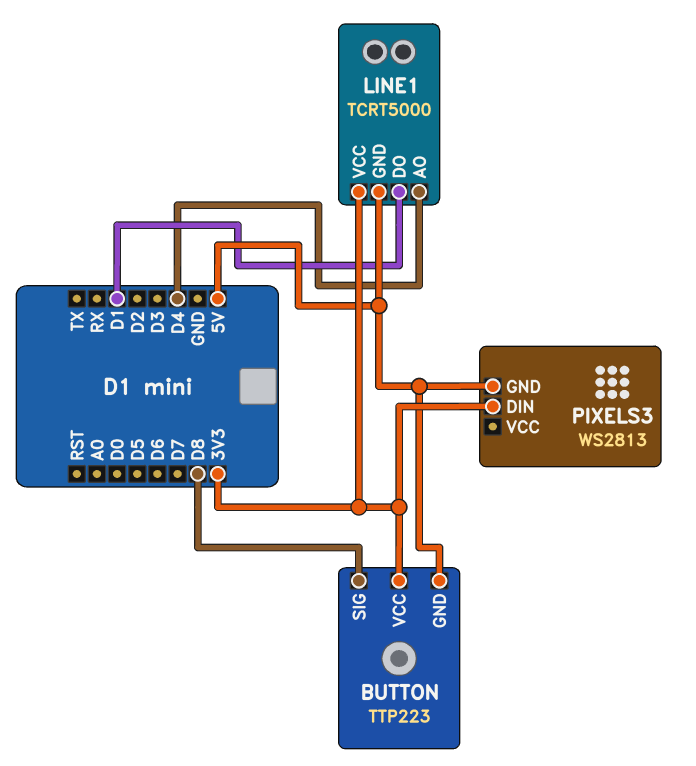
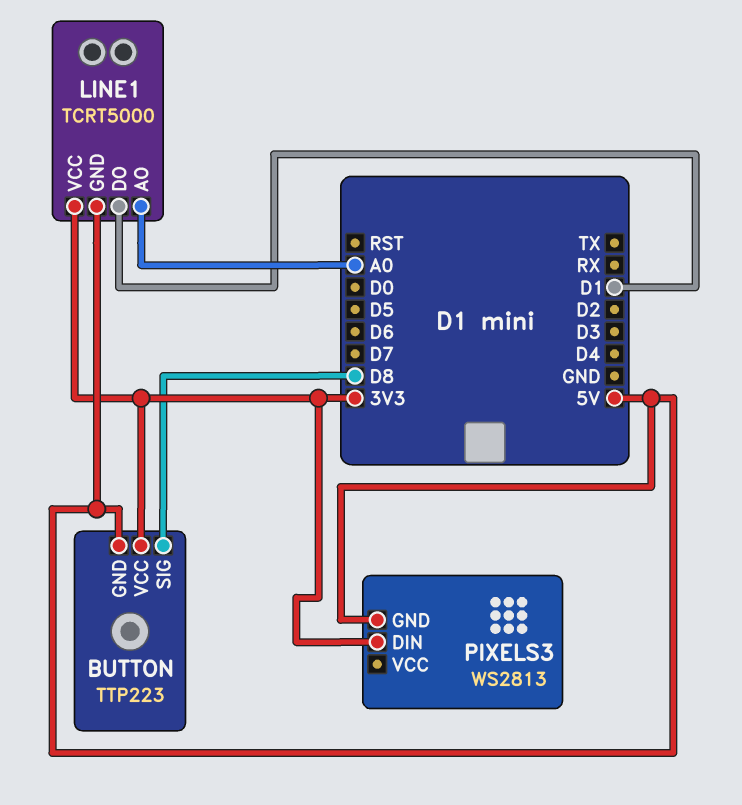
LINE1 pin AO: D4 -> A0

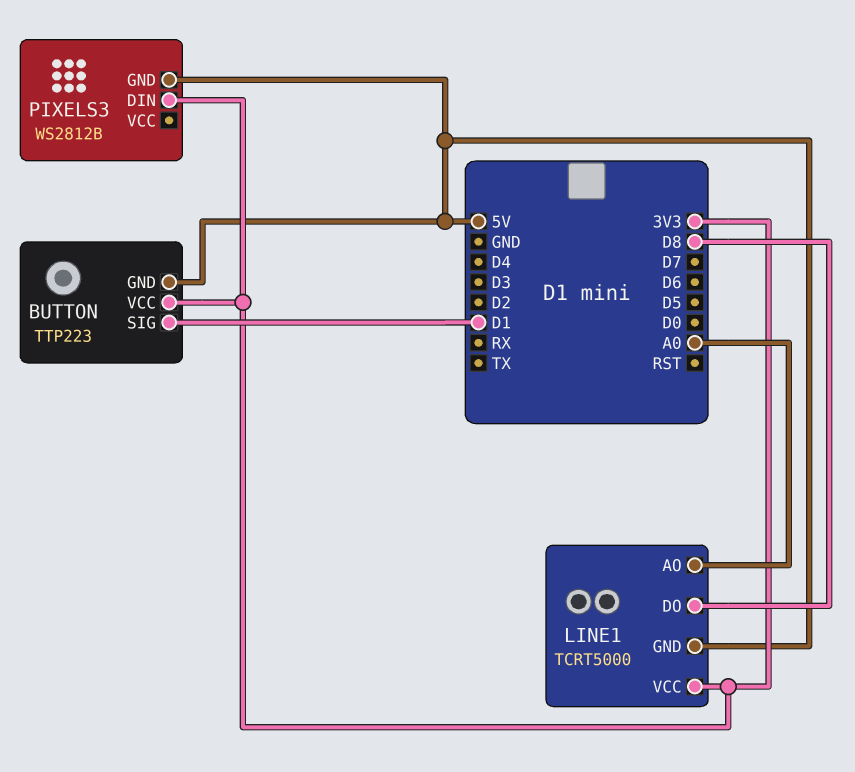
BUTTON pin SIG: D8 -> D1
LINE1 pin DO: D1 -> D8
PIXELS3: WS2813 -> WS2812B

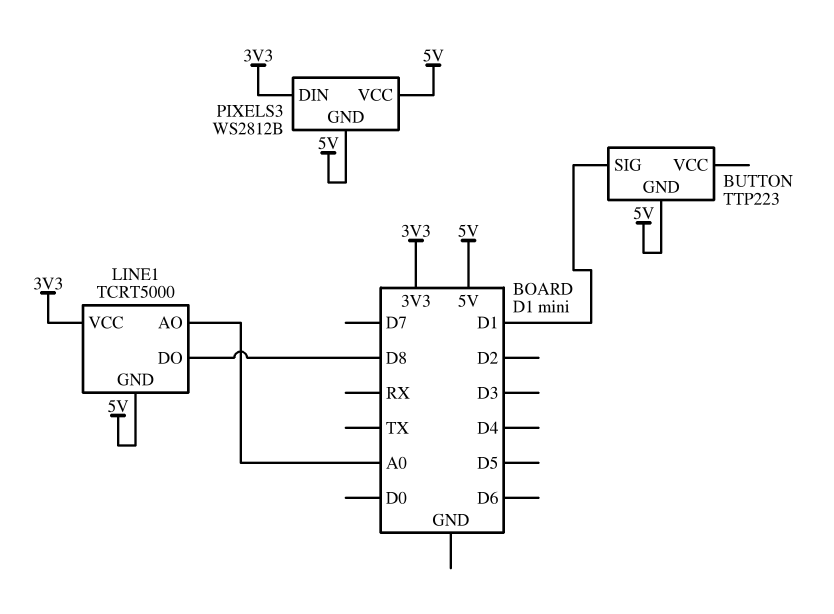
BUTTON pin VCC: 3V3 -> none
PIXELS3 pin VCC: none -> 5V

